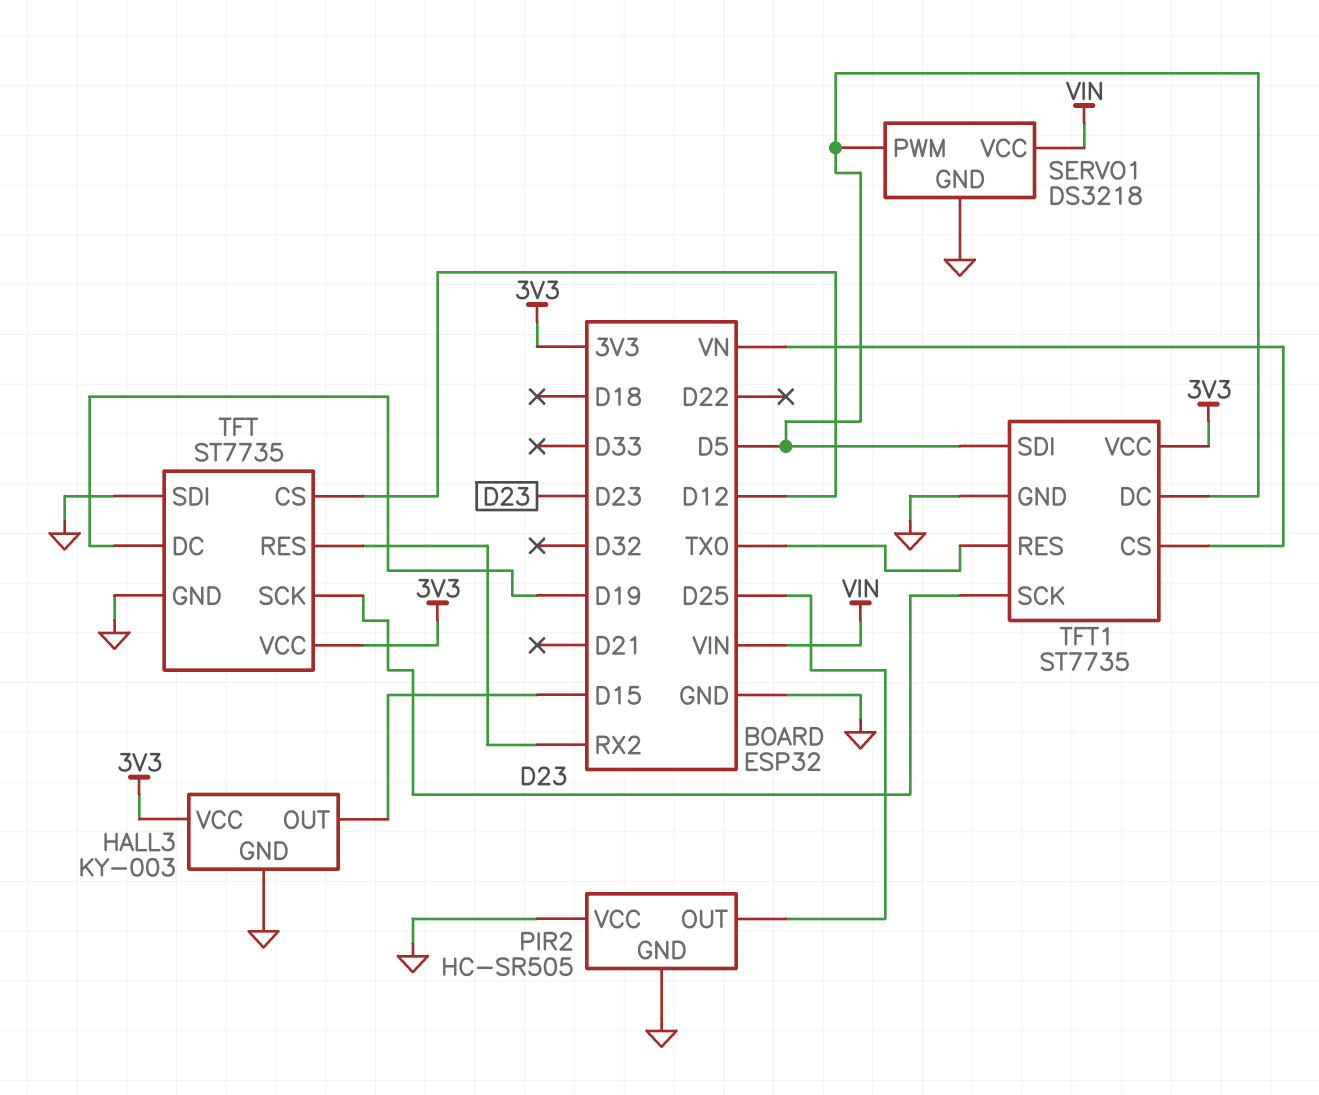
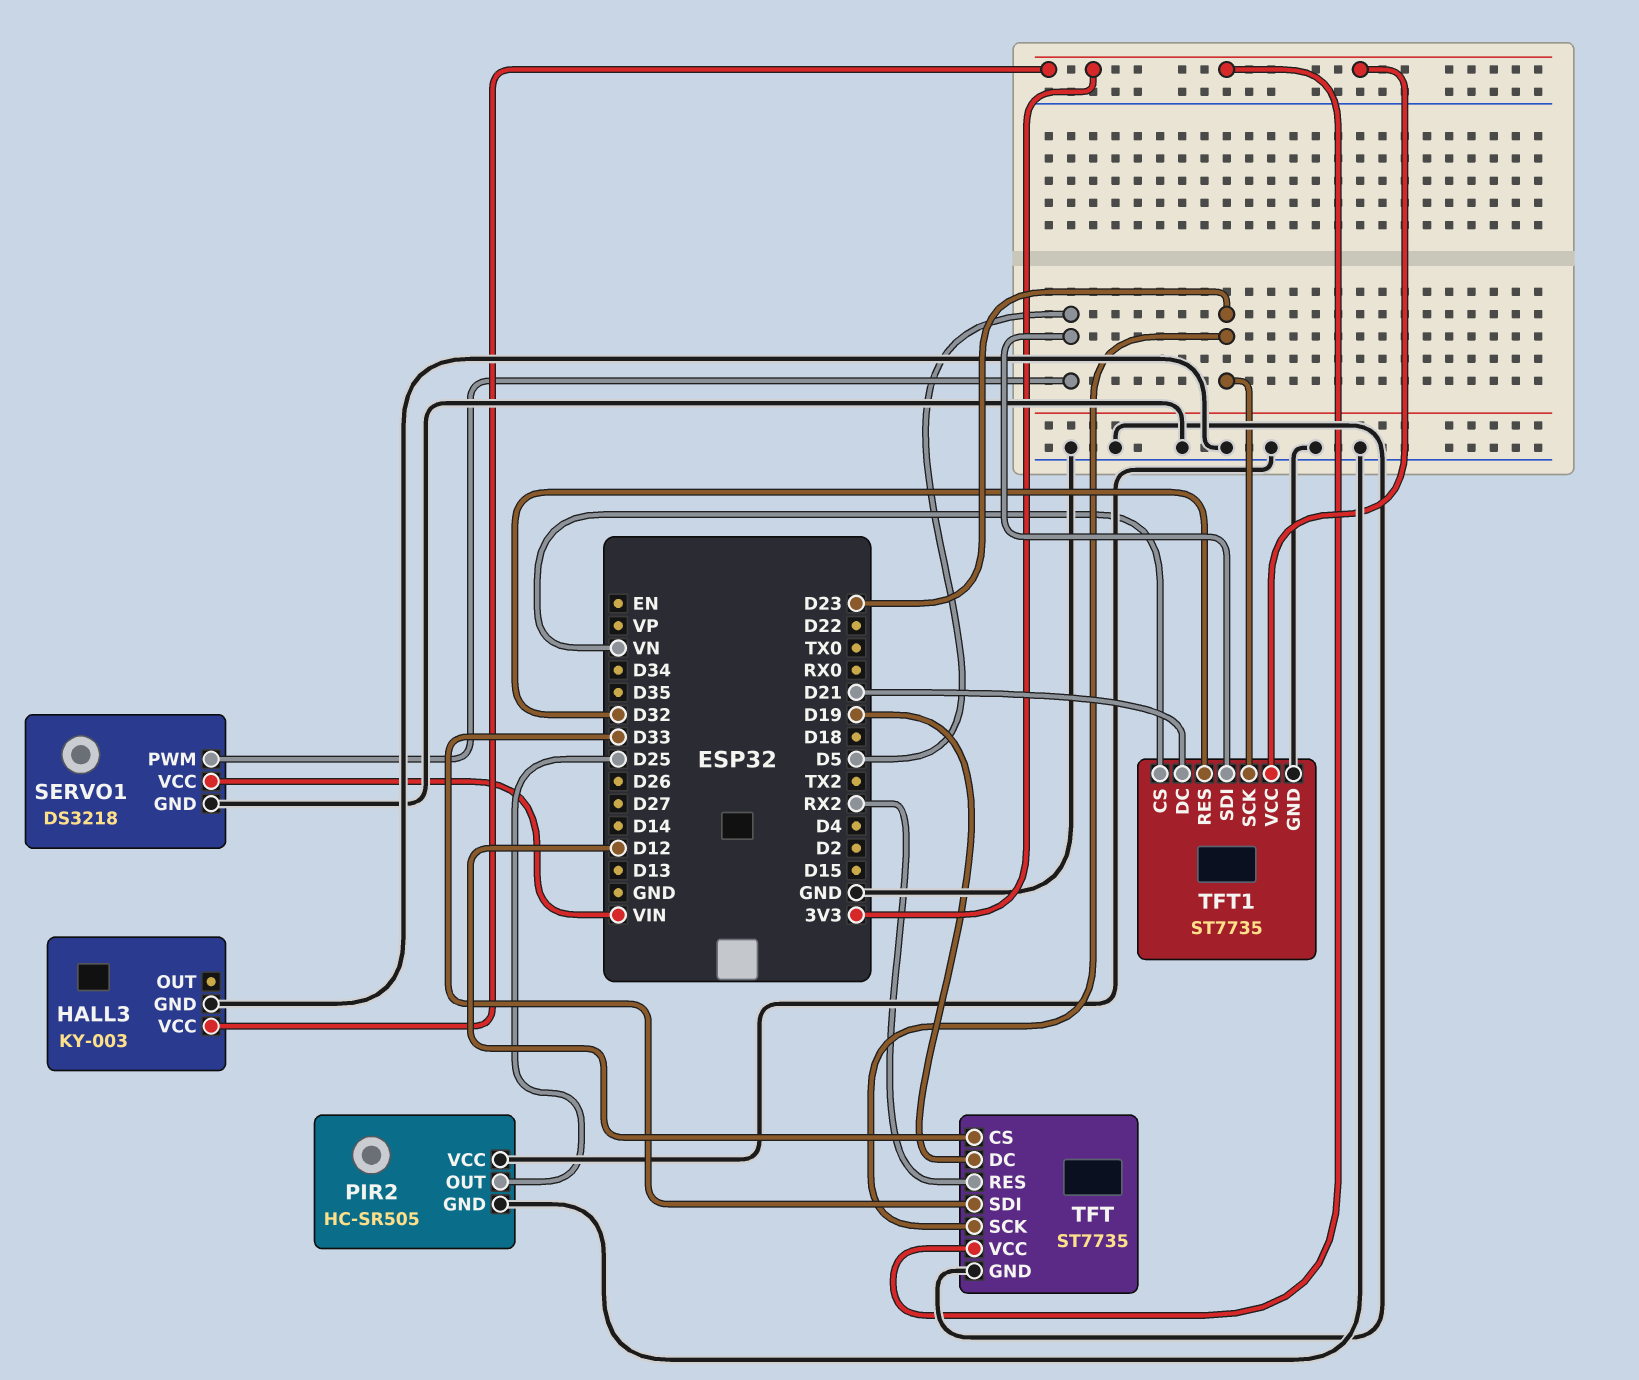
HALL3 pin OUT: D15 -> none
TFT pin SDI: GND -> D33
TFT1 pin DC: D5 -> D21
TFT1 pin RES: TX0 -> D32

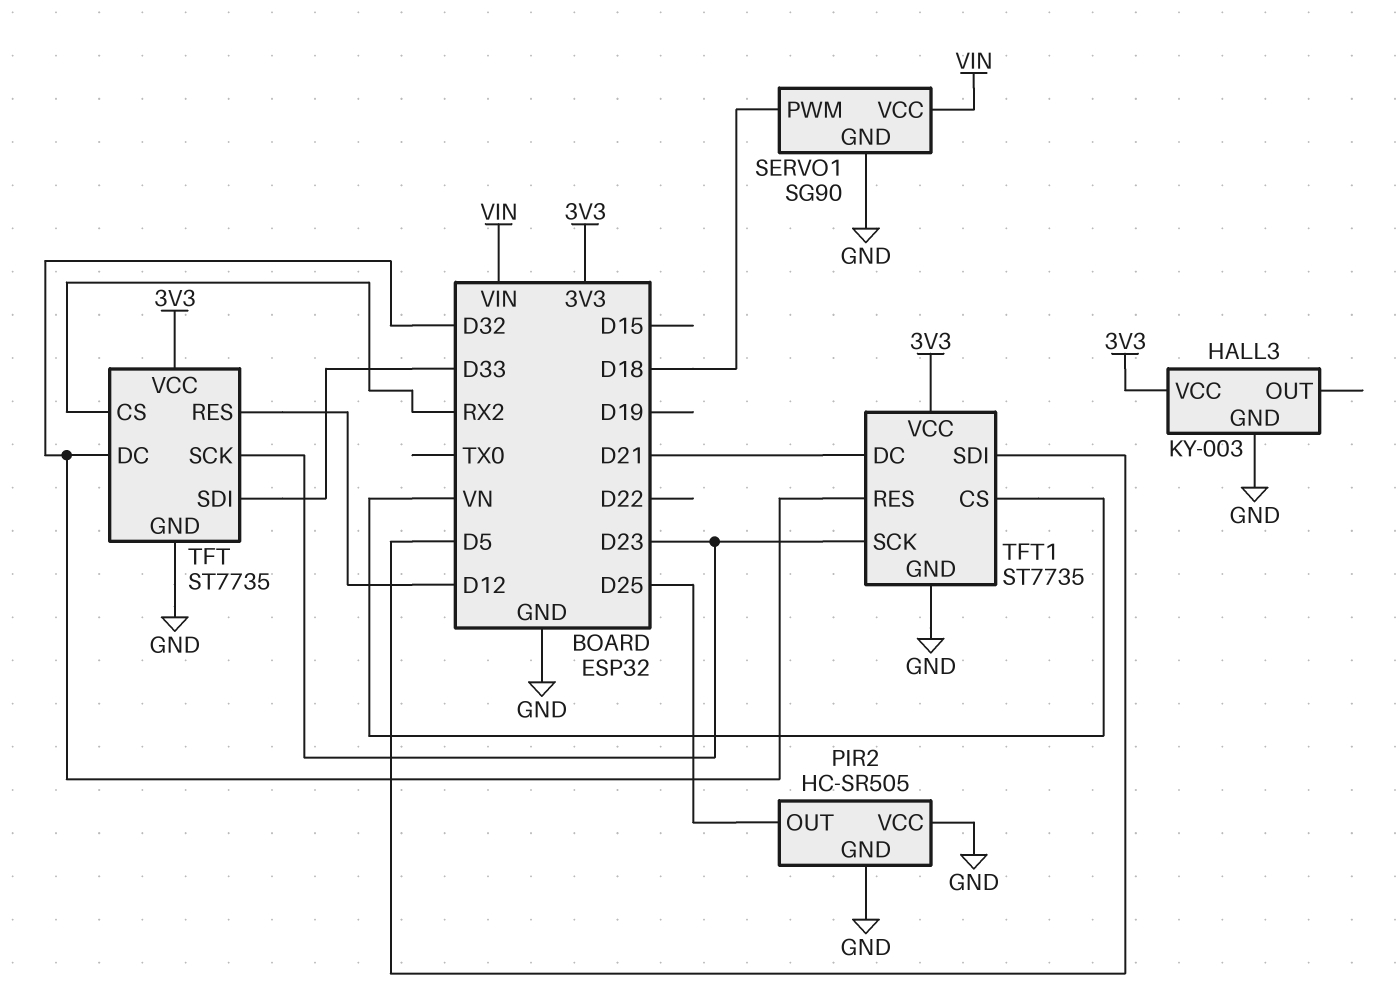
SERVO1: DS3218 -> SG90
SERVO1 pin PWM: D5 -> D18
TFT pin CS: D12 -> RX2
TFT pin DC: D19 -> D32
TFT pin RES: RX2 -> D12

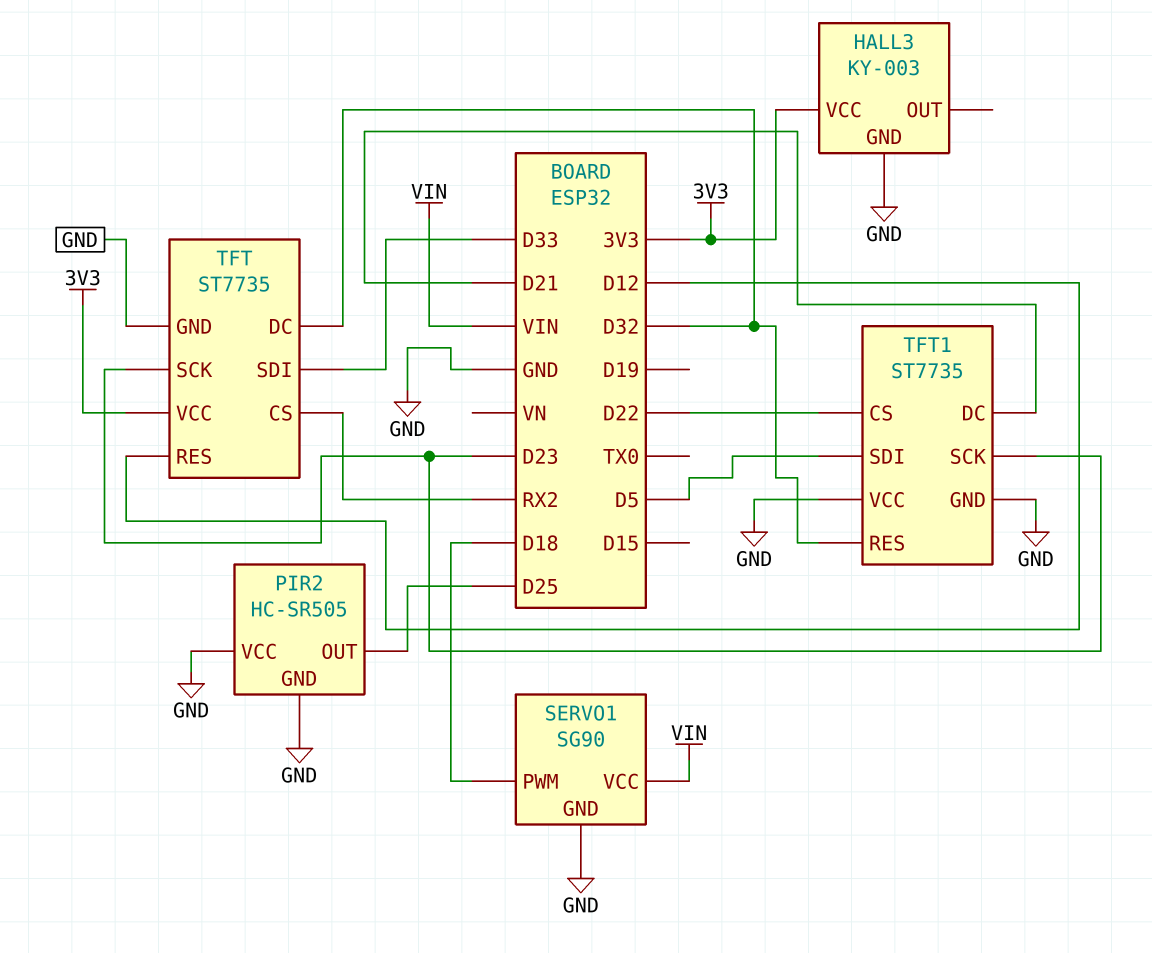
TFT1 pin CS: VN -> D22
TFT1 pin VCC: 3V3 -> GND

